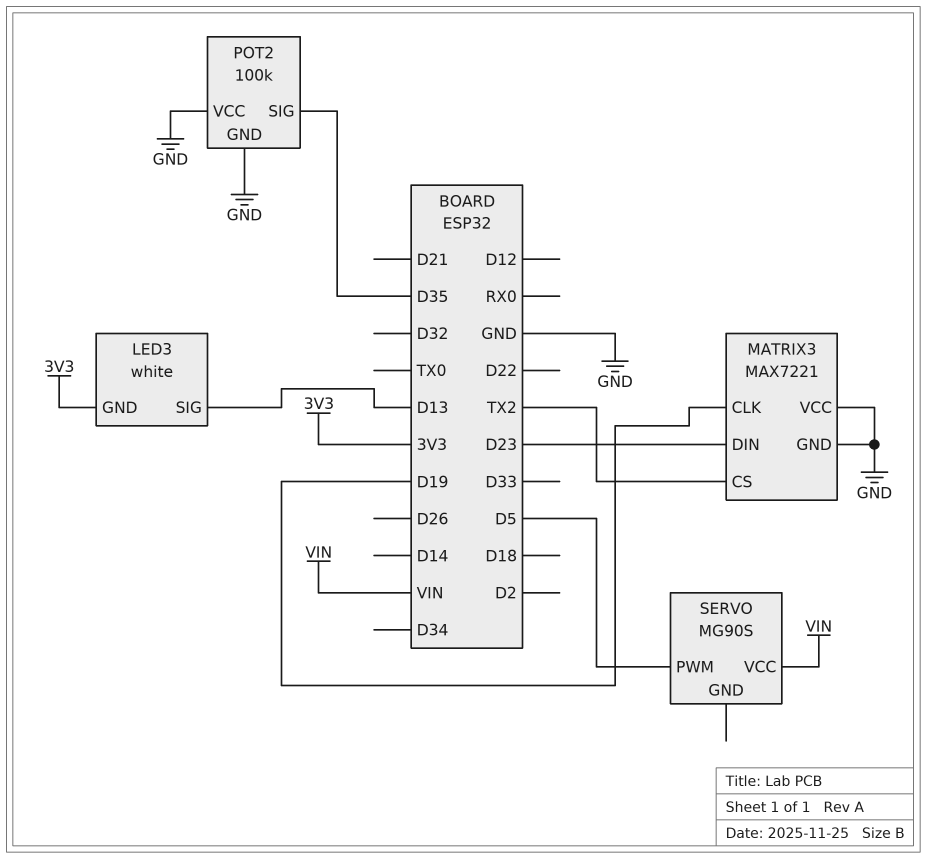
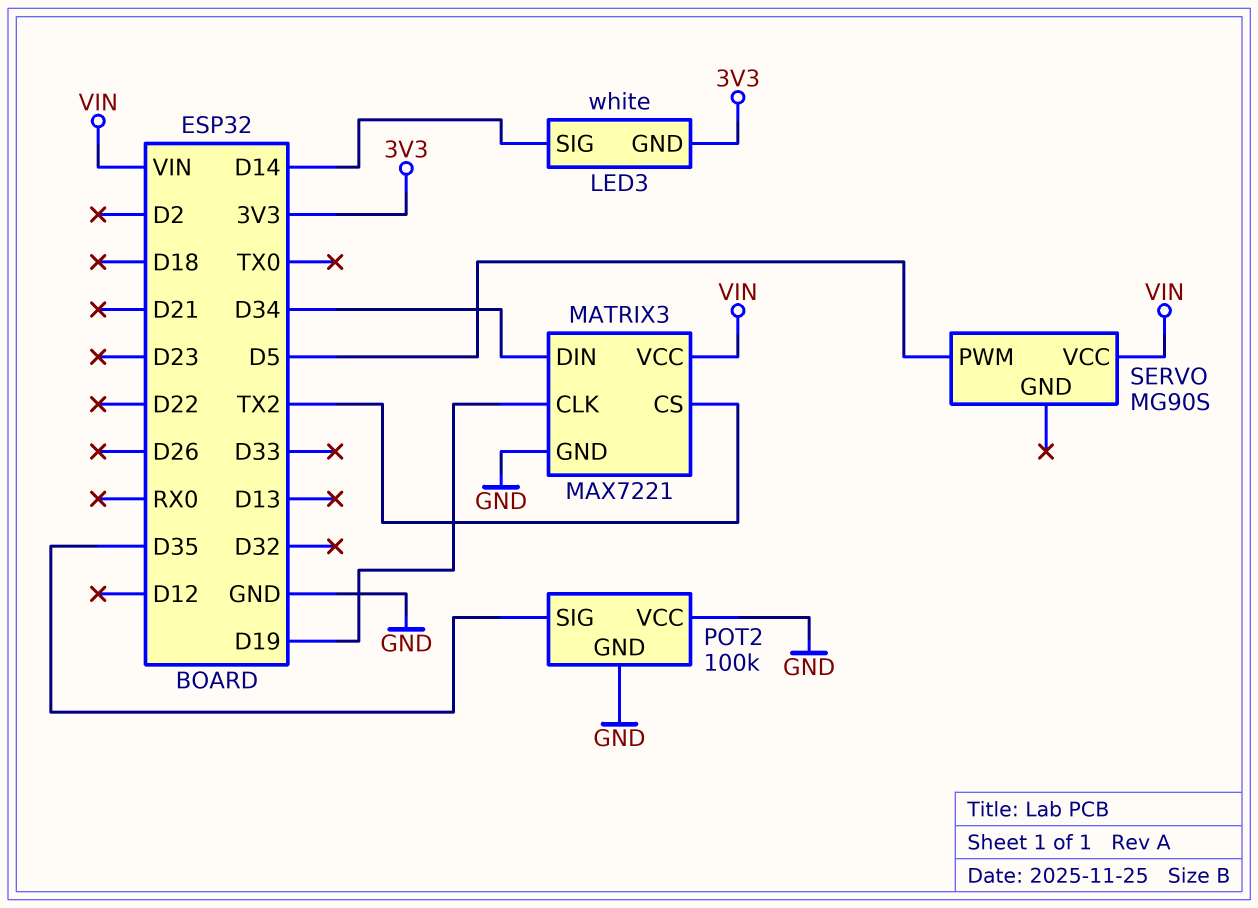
LED3 pin SIG: D13 -> D14
MATRIX3 pin DIN: D23 -> D34
MATRIX3 pin VCC: GND -> VIN

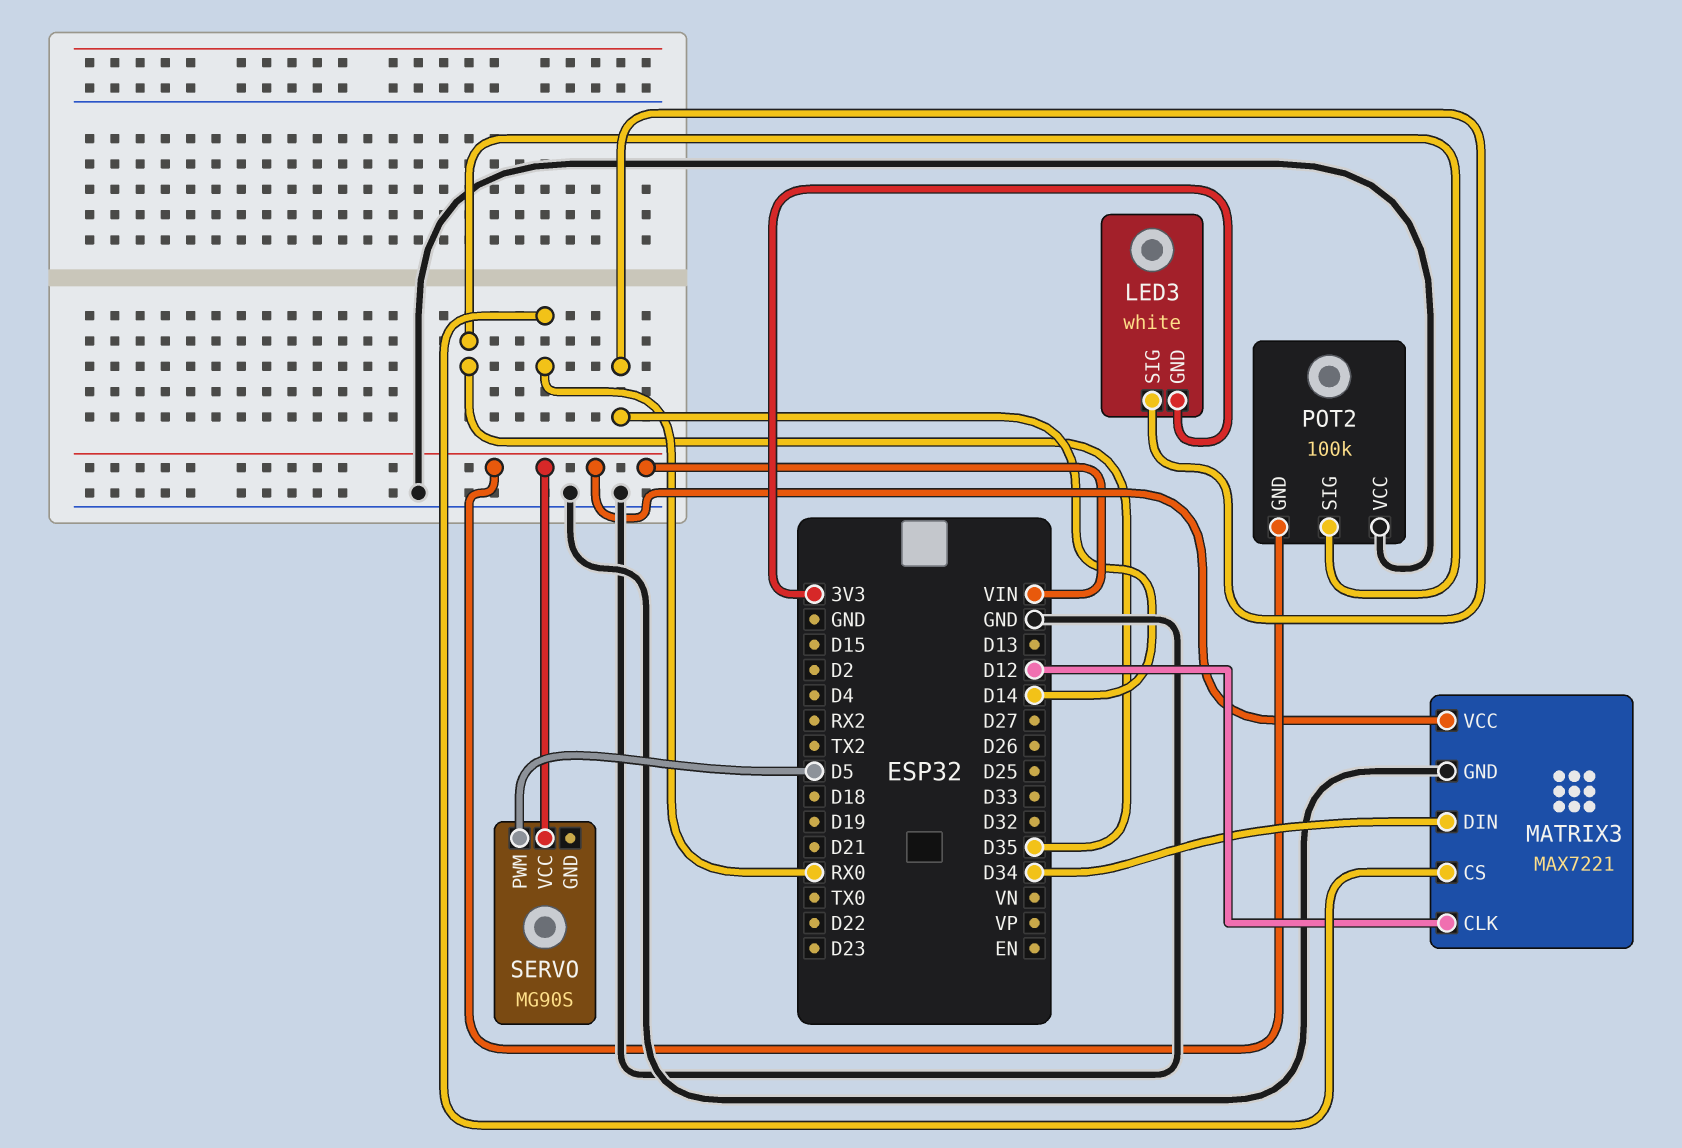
MATRIX3 pin CLK: D19 -> D12
MATRIX3 pin CS: TX2 -> RX0
POT2 pin GND: GND -> VIN

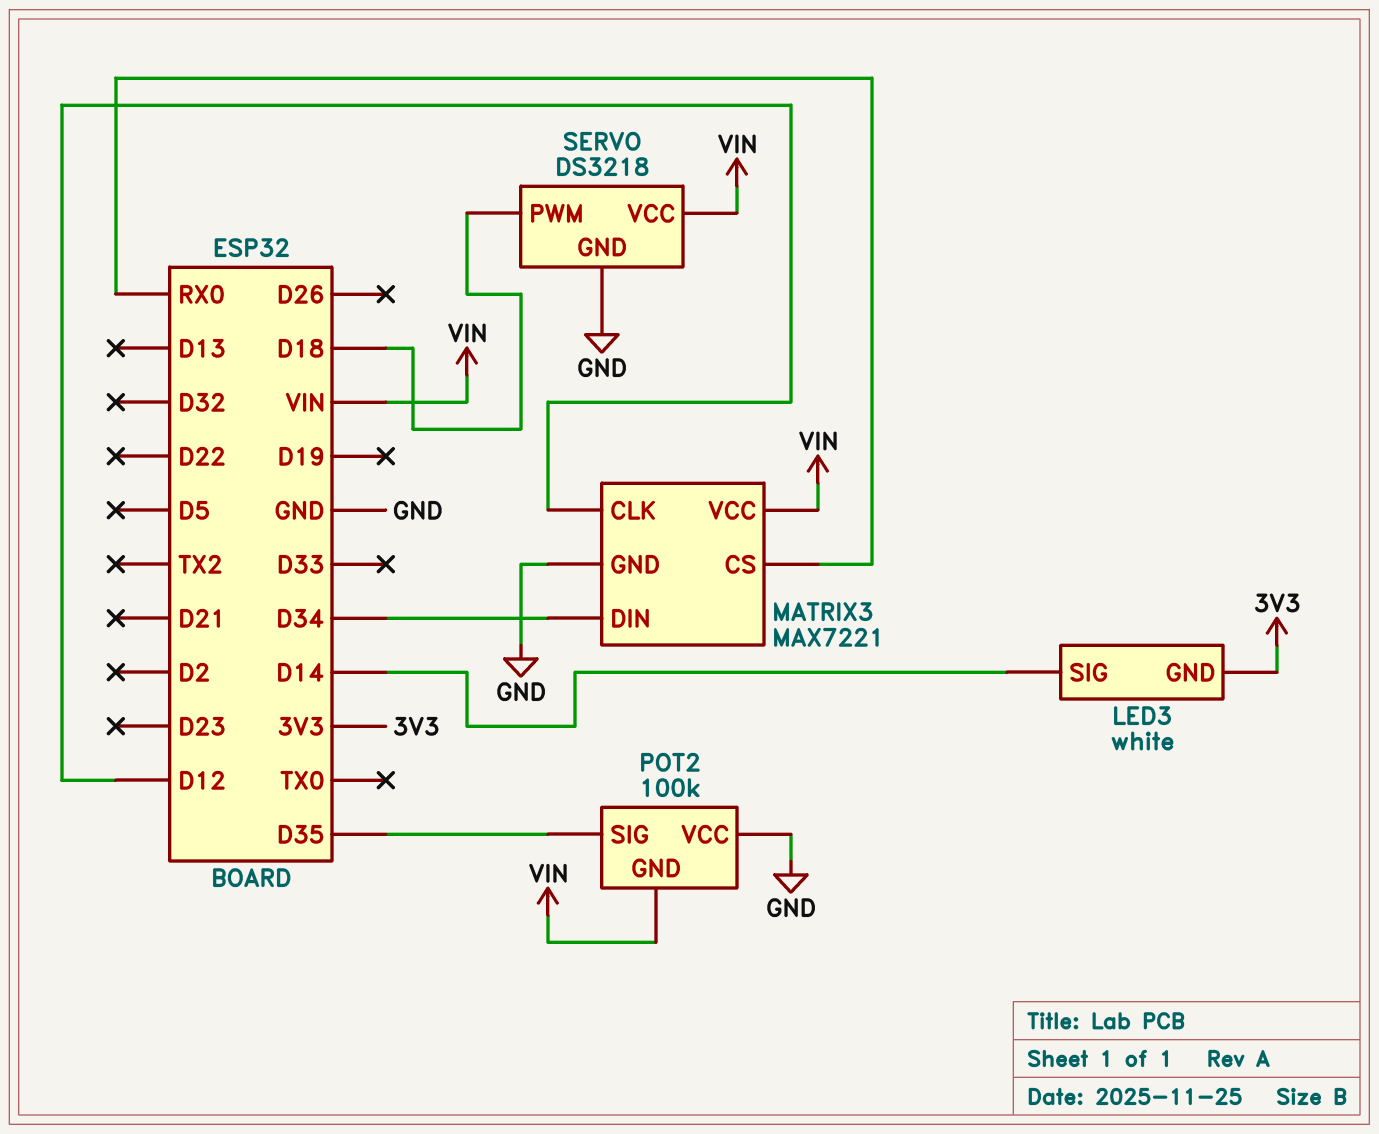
SERVO: MG90S -> DS3218
SERVO pin GND: none -> GND
SERVO pin PWM: D5 -> D18

